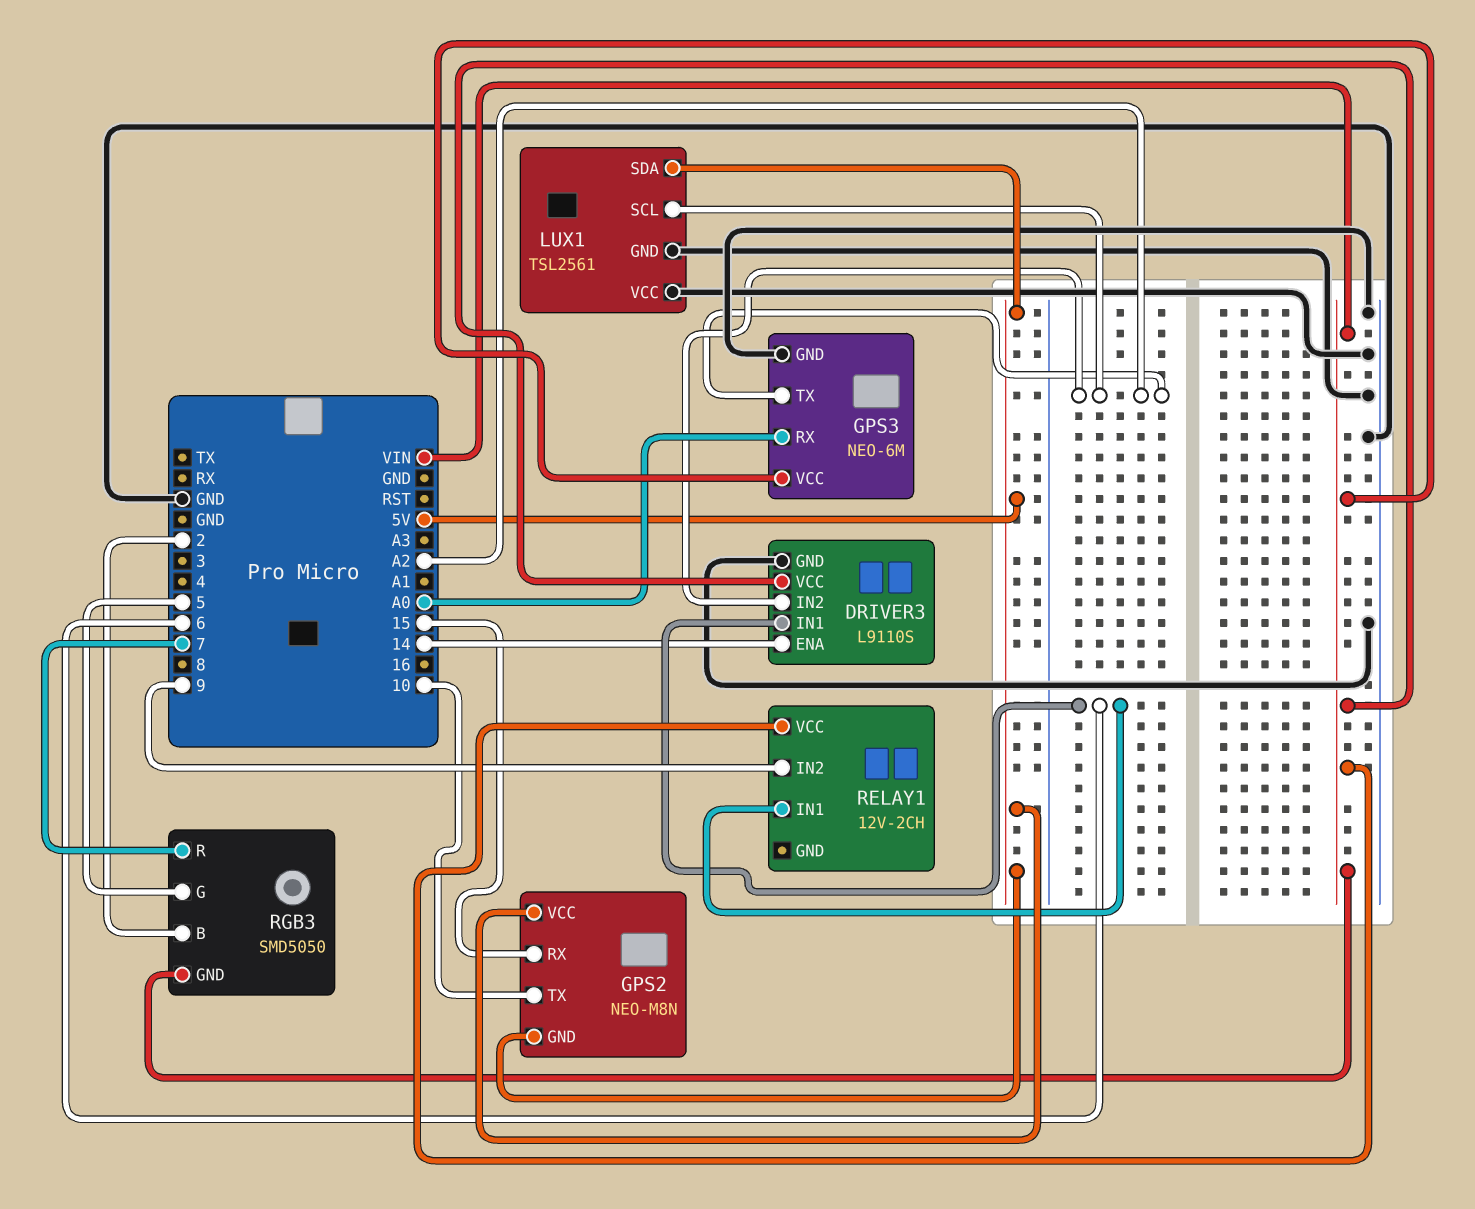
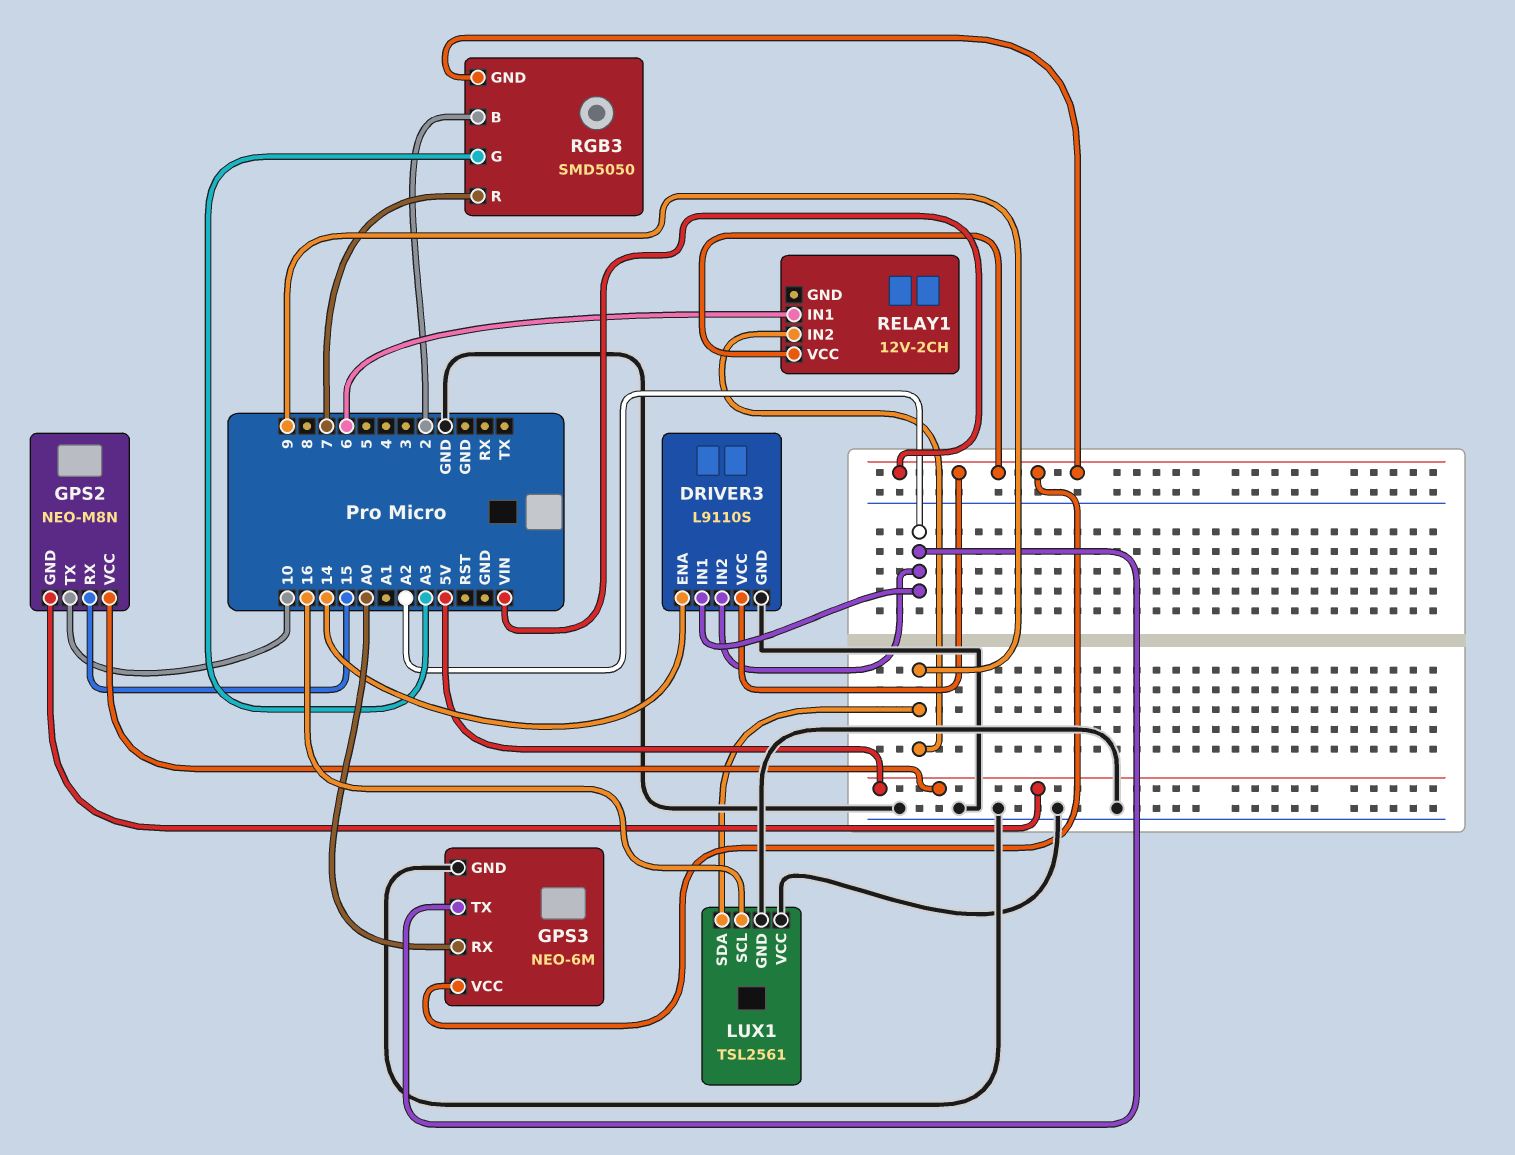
DRIVER3 pin IN1: 6 -> A2
LUX1 pin SCL: A2 -> 16
LUX1 pin SDA: 5V -> 9
RGB3 pin G: 5 -> A3

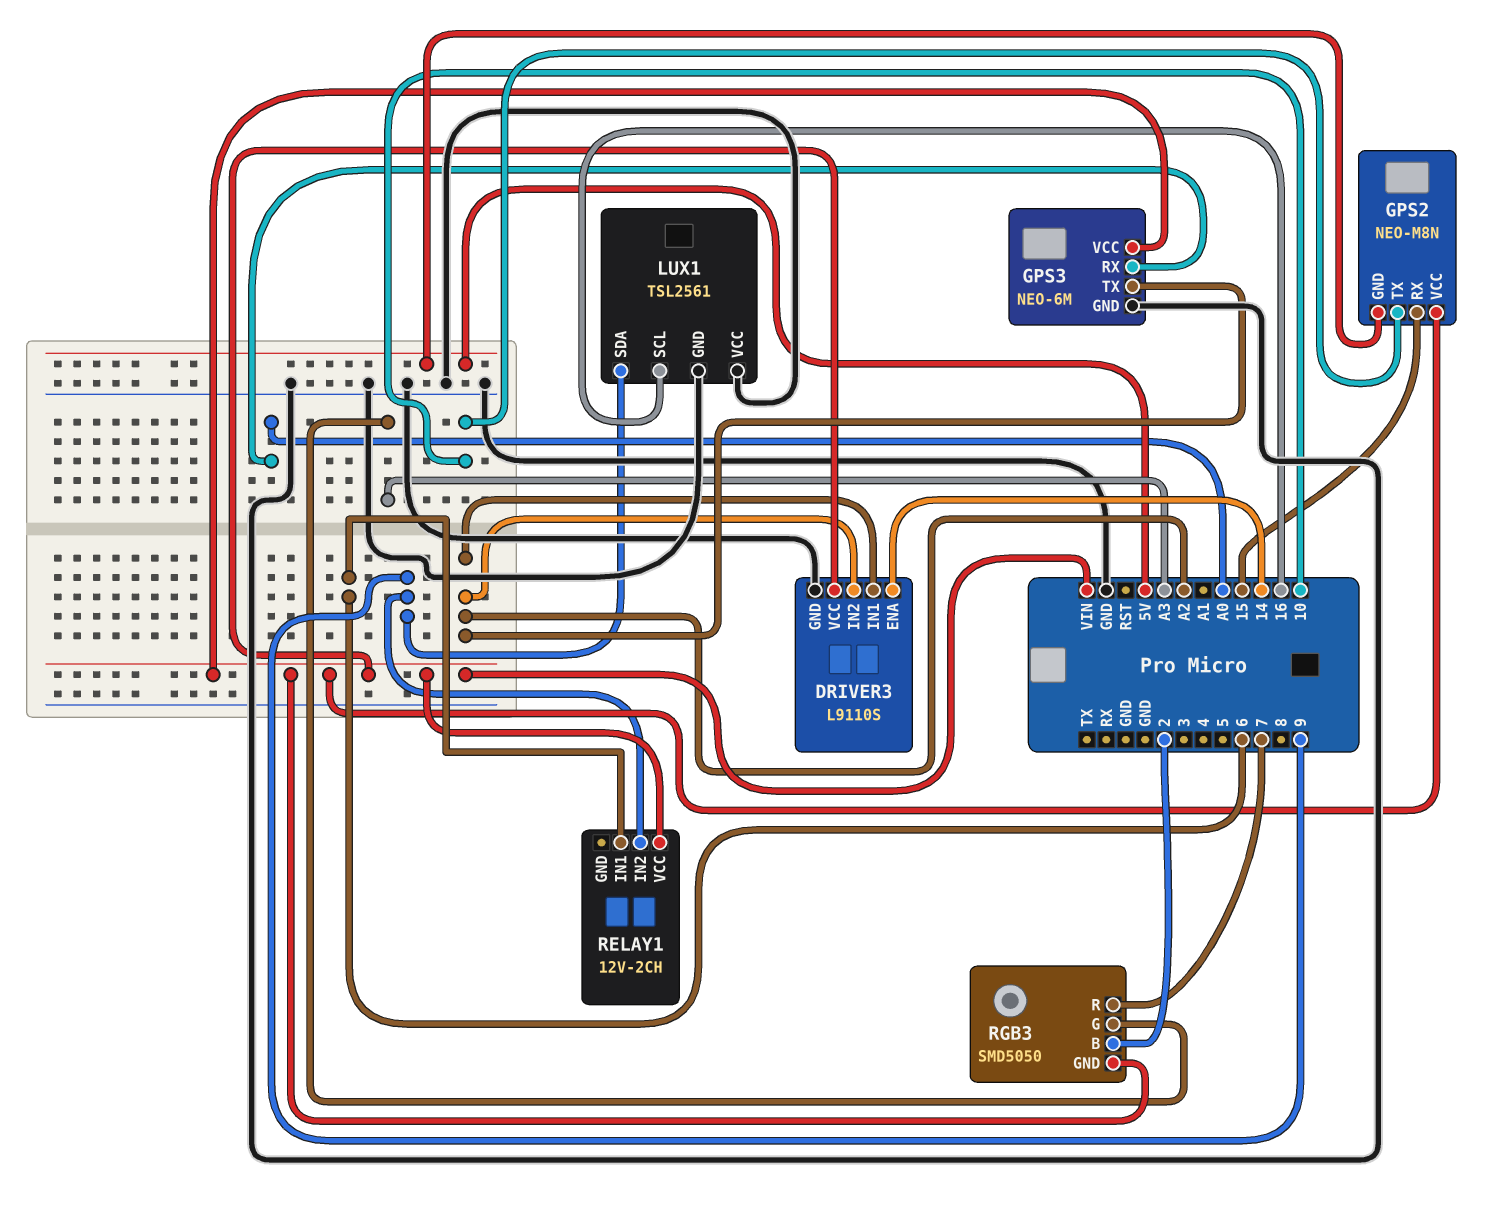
GPS2 pin VCC: 5V -> VIN

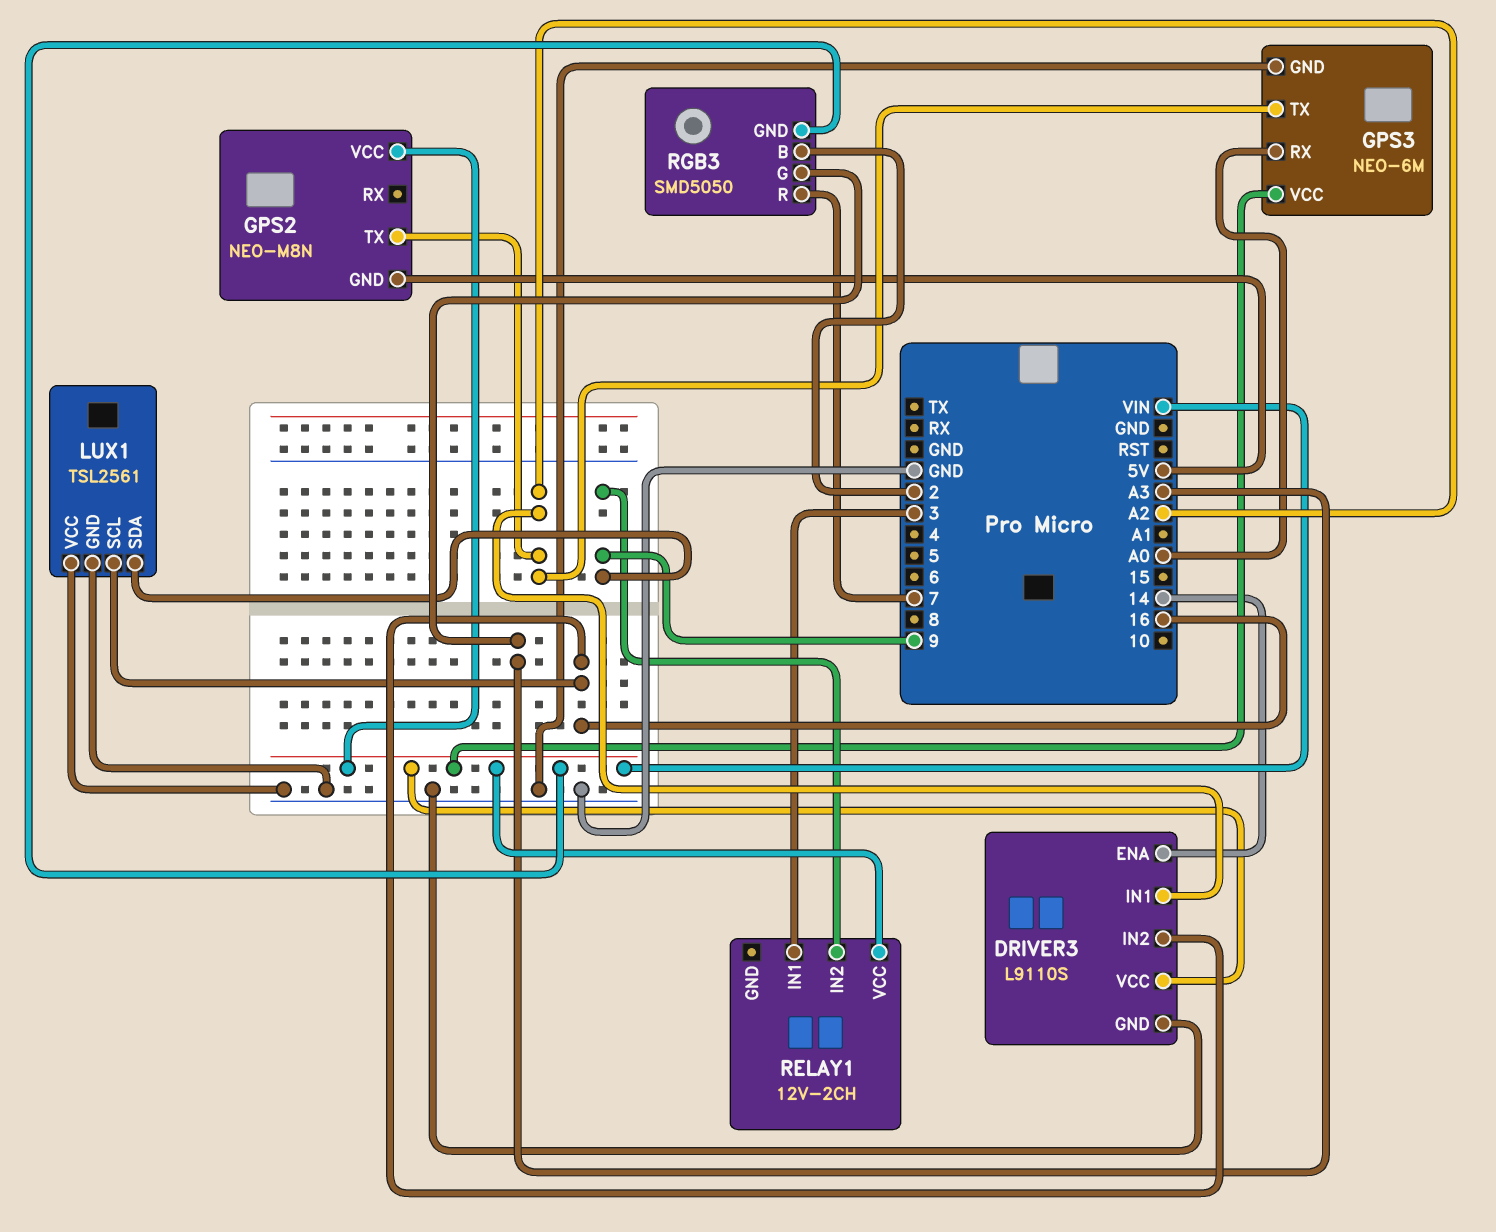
DRIVER3 pin IN2: A2 -> 16
GPS2 pin RX: 15 -> none
GPS2 pin TX: 10 -> A2
RELAY1 pin IN1: 6 -> 3

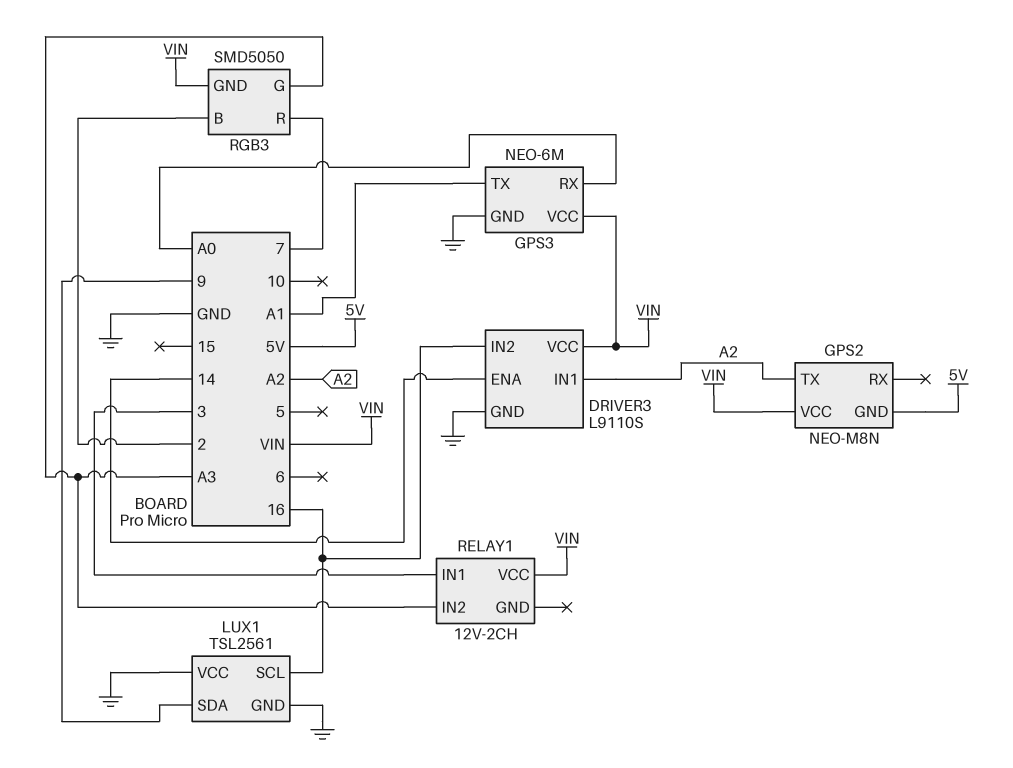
GPS3 pin TX: A2 -> A1
RELAY1 pin IN2: 9 -> A3

